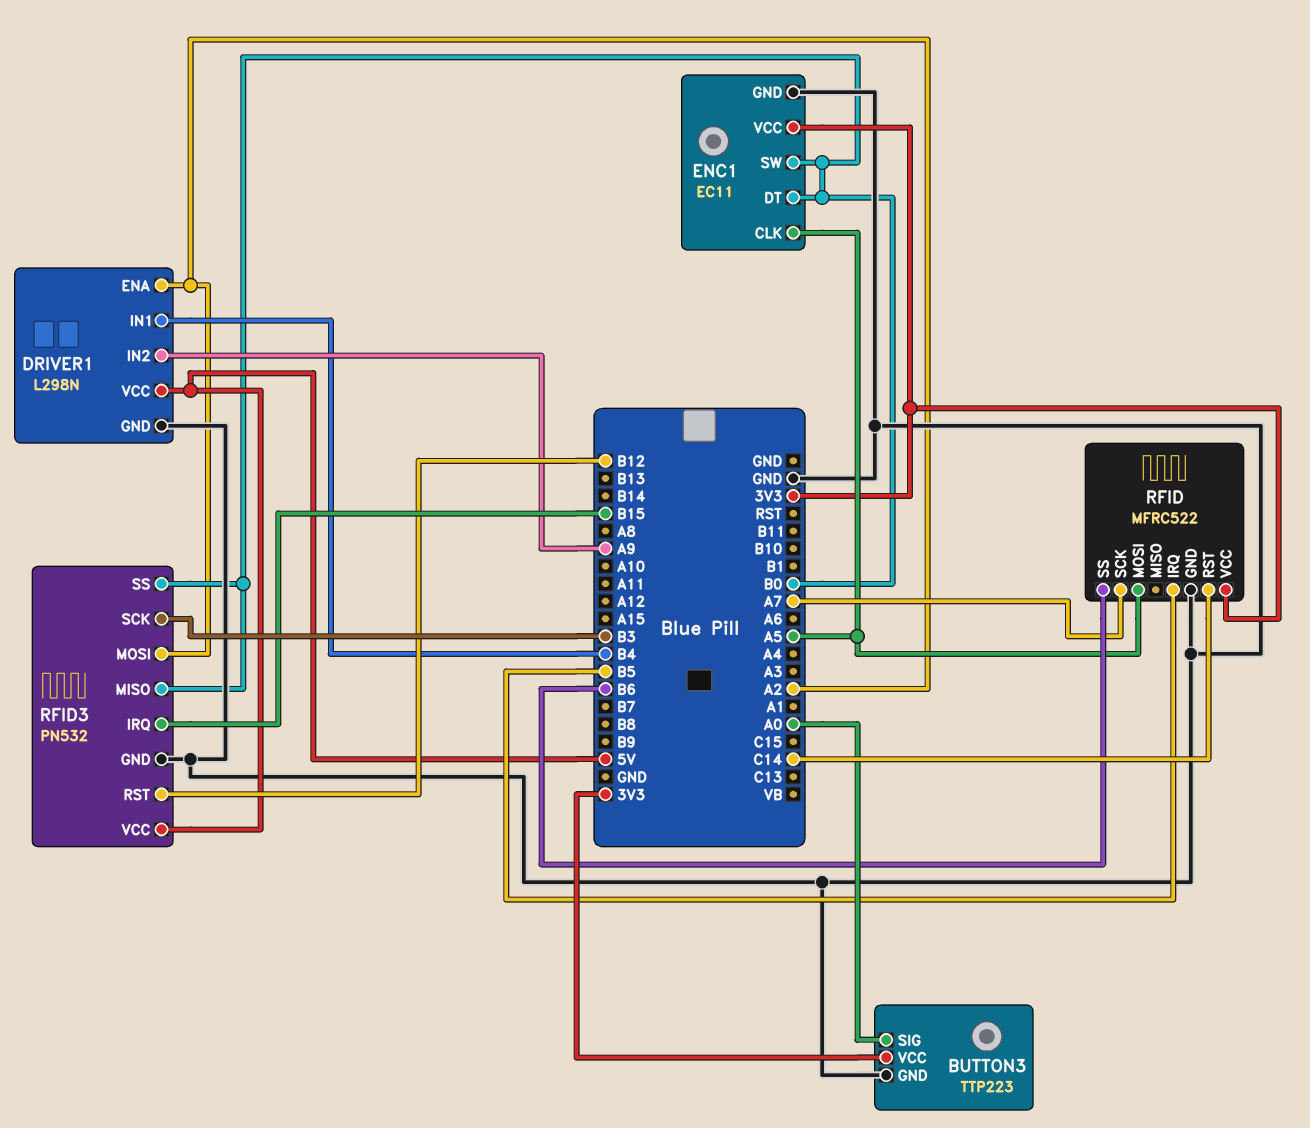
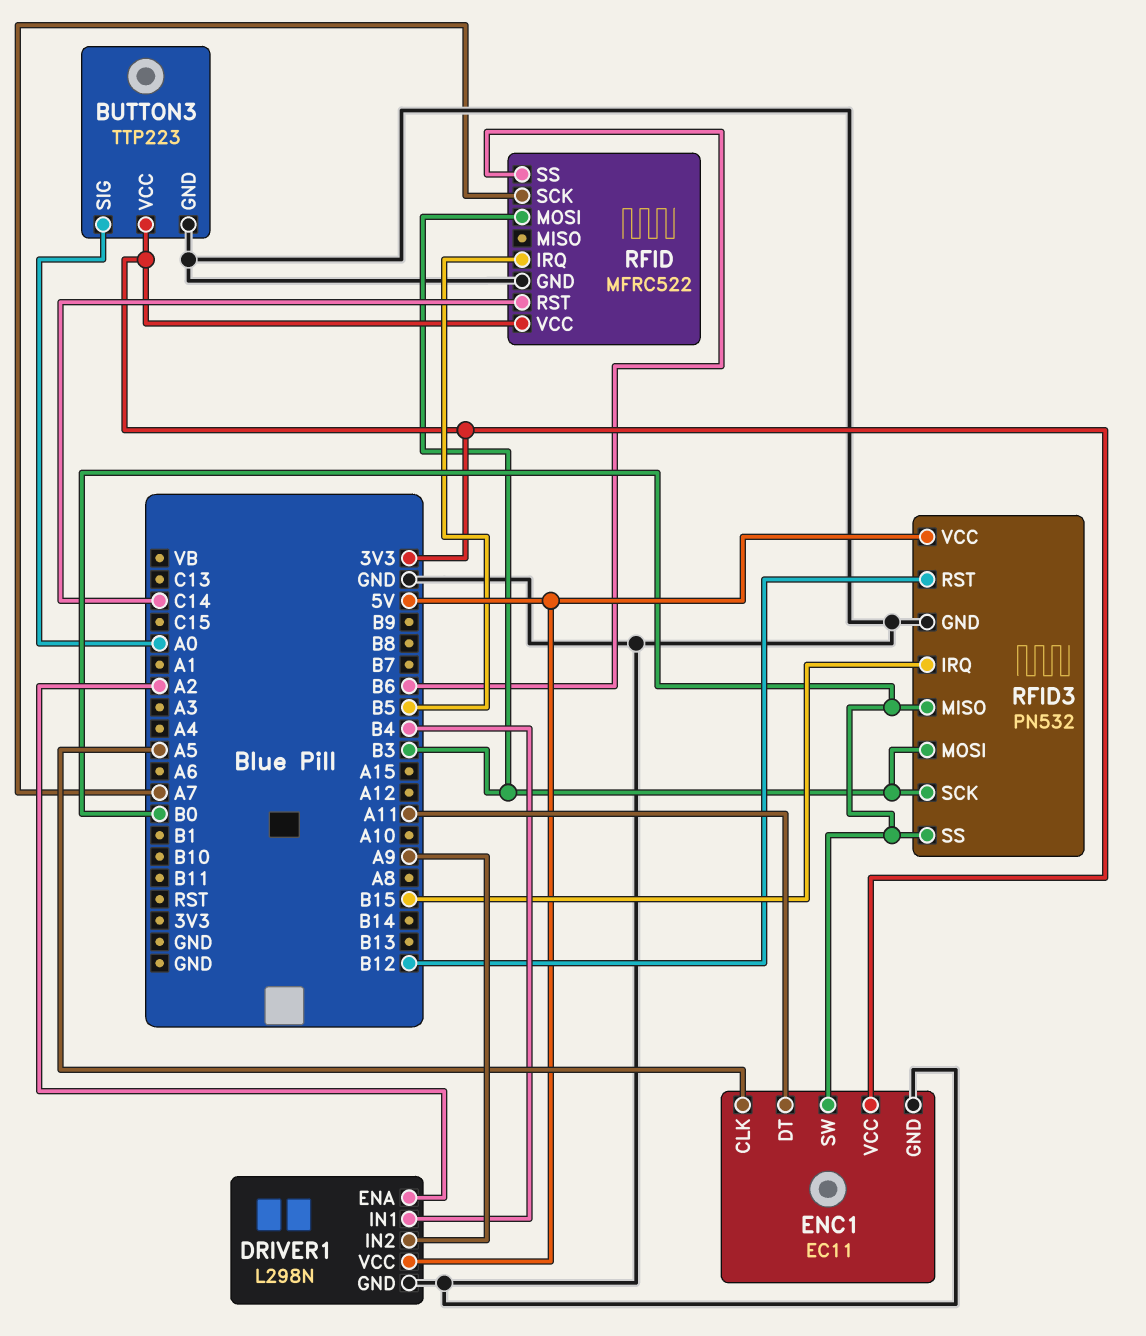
ENC1 pin DT: B0 -> A11
RFID pin MOSI: A5 -> B3
RFID3 pin MOSI: A2 -> B3

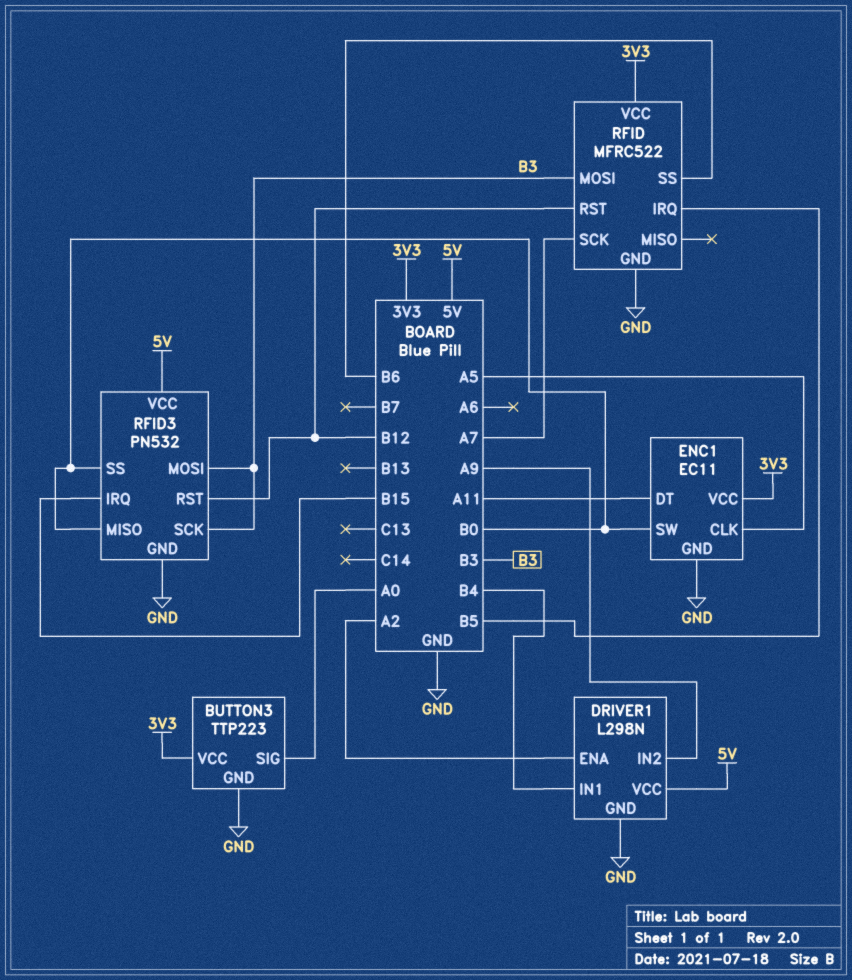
RFID pin RST: C14 -> B12

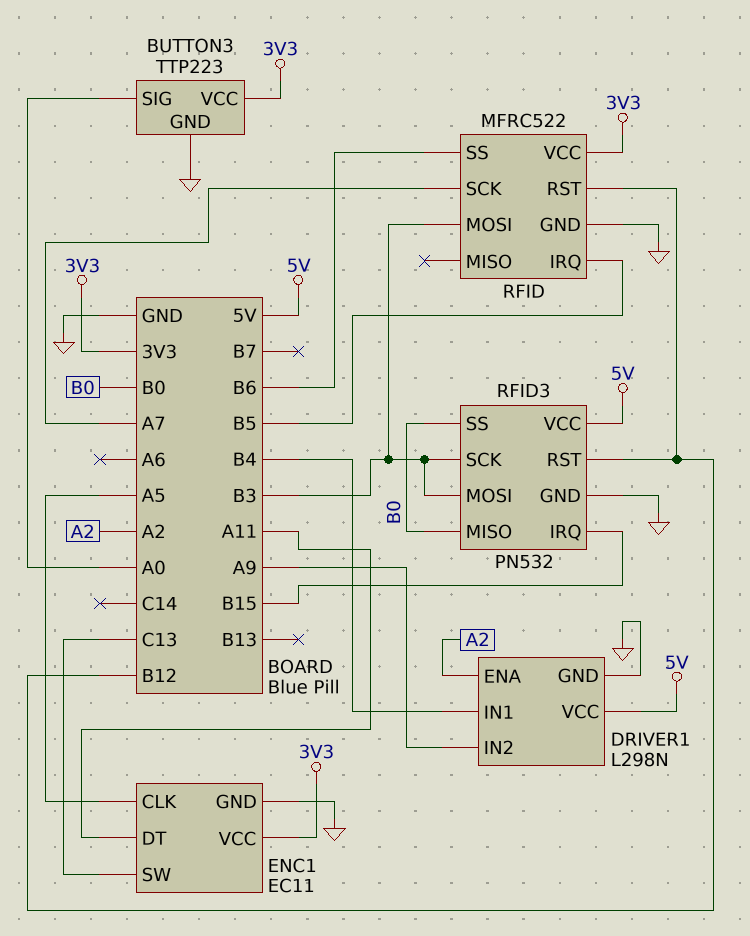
ENC1 pin SW: B0 -> C13

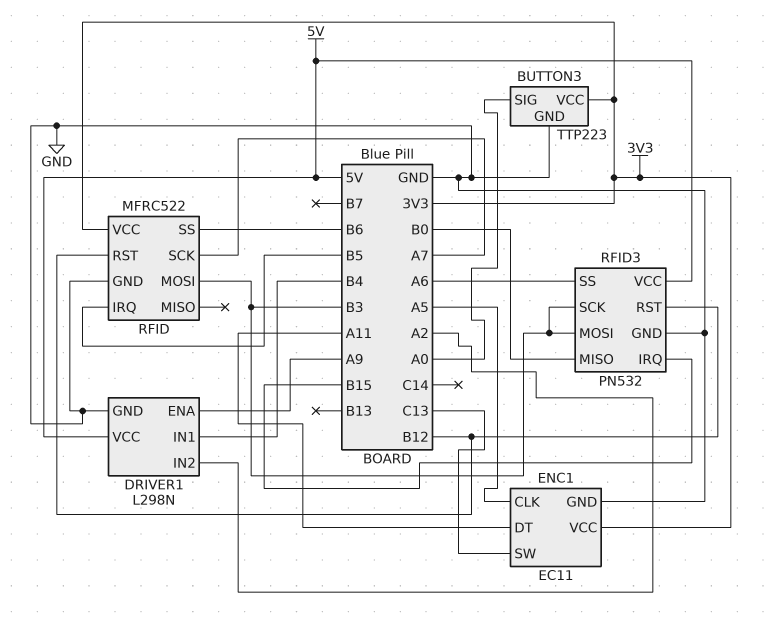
DRIVER1 pin ENA: A2 -> A9
DRIVER1 pin IN2: A9 -> A2
RFID3 pin SS: B0 -> A6

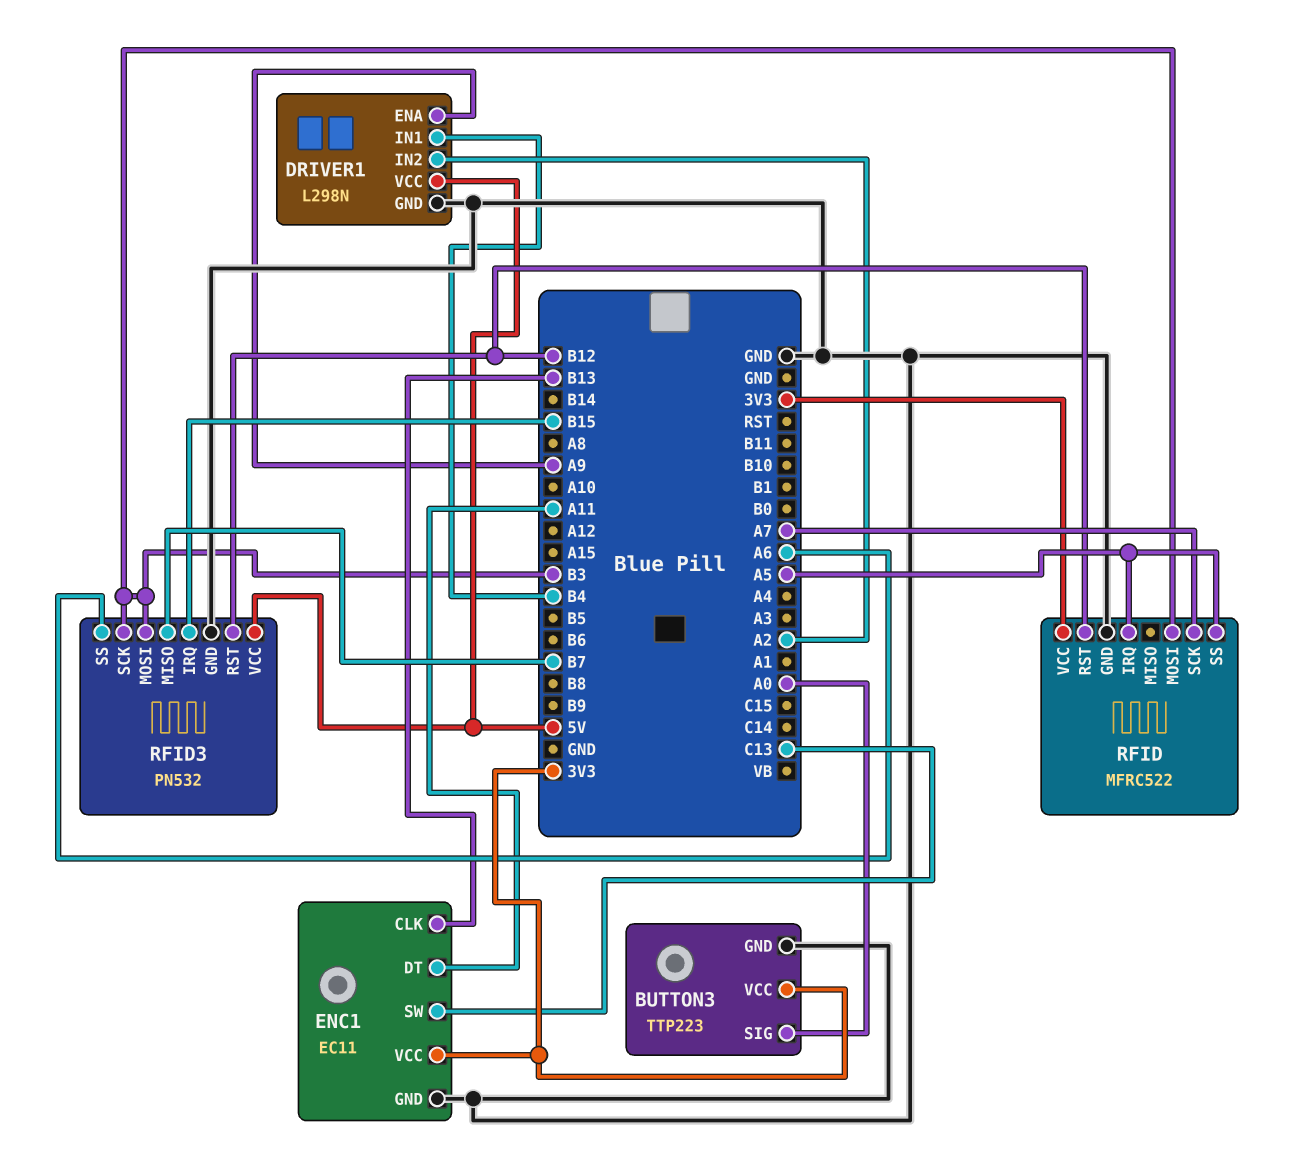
ENC1 pin CLK: A5 -> B13
RFID pin IRQ: B5 -> A5
RFID pin SS: B6 -> A5
RFID3 pin MISO: B0 -> B7

